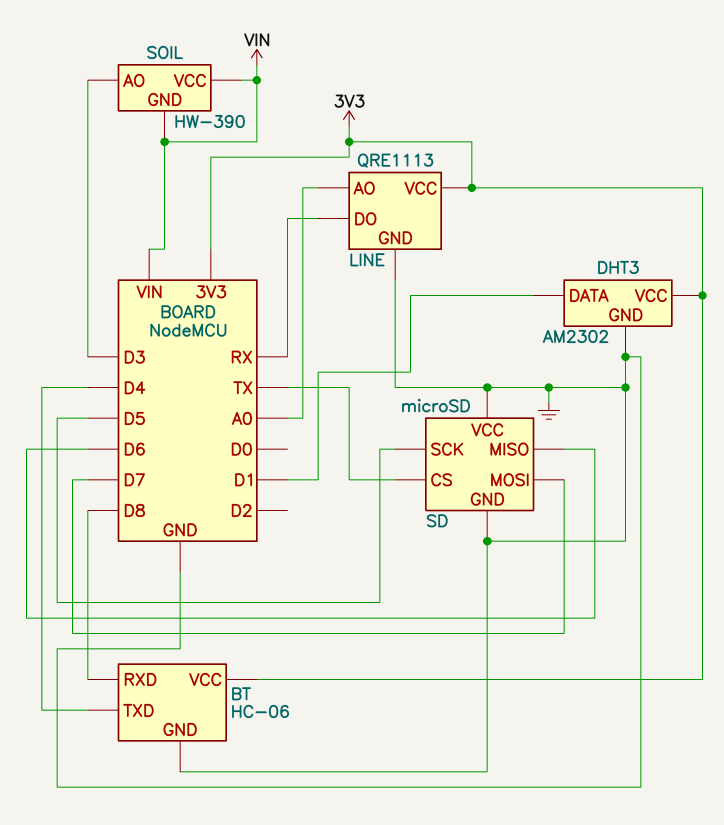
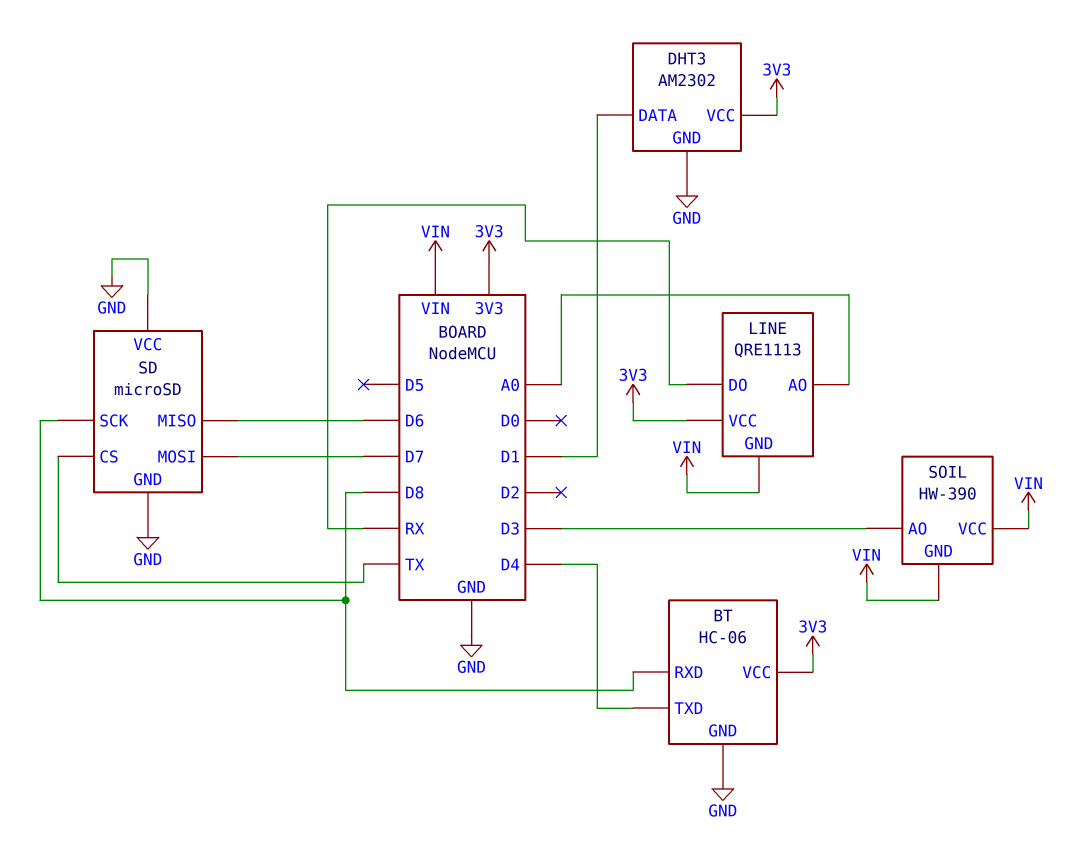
LINE pin GND: GND -> VIN
SD pin SCK: D5 -> D8

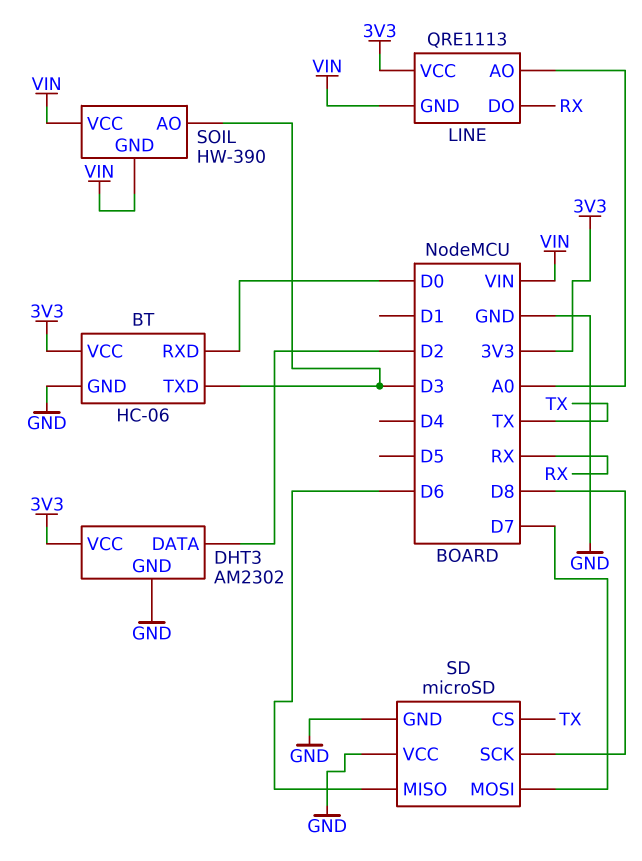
BT pin RXD: D8 -> D0
BT pin TXD: D4 -> D3
DHT3 pin DATA: D1 -> D2

